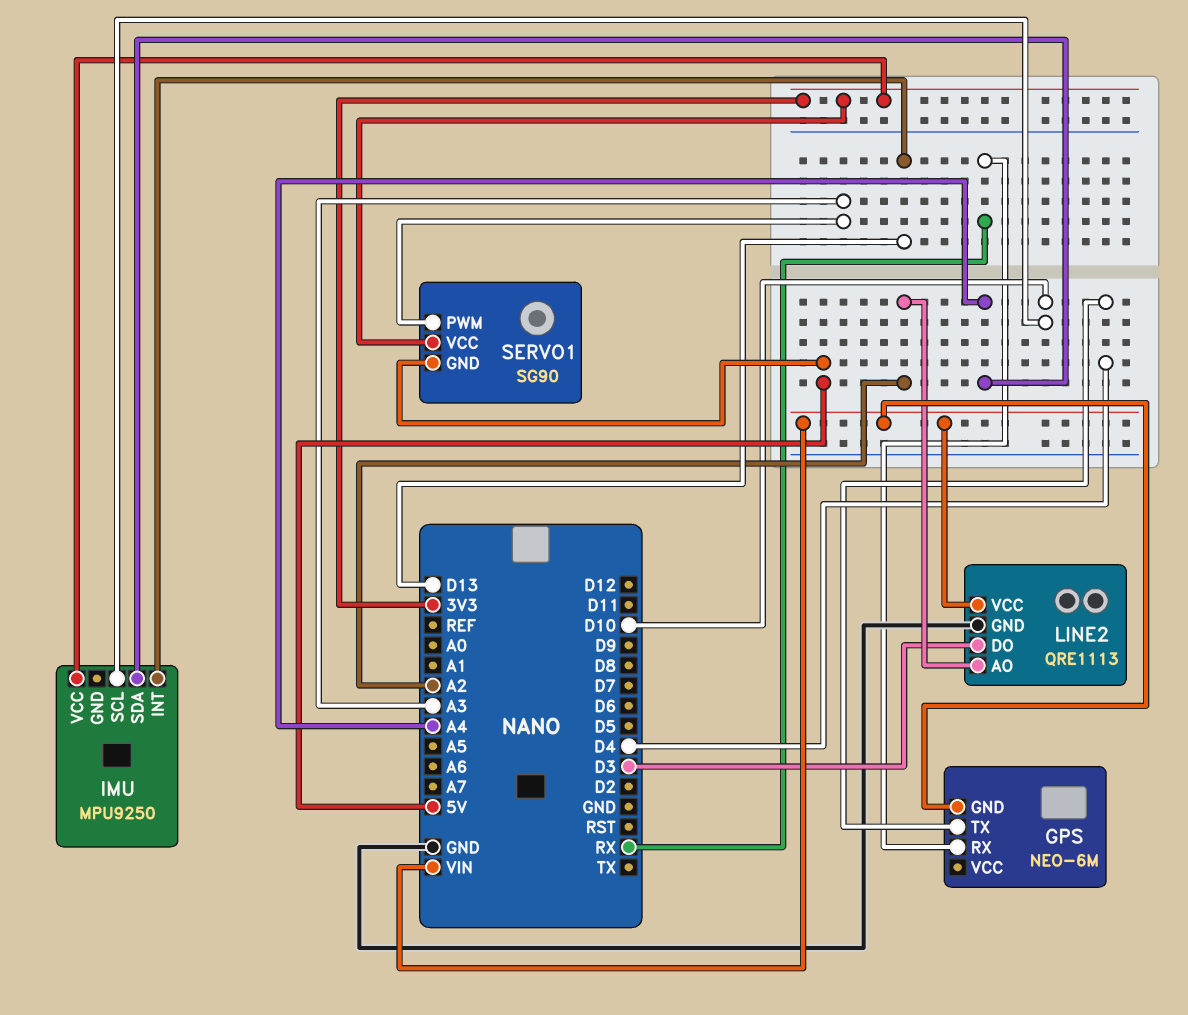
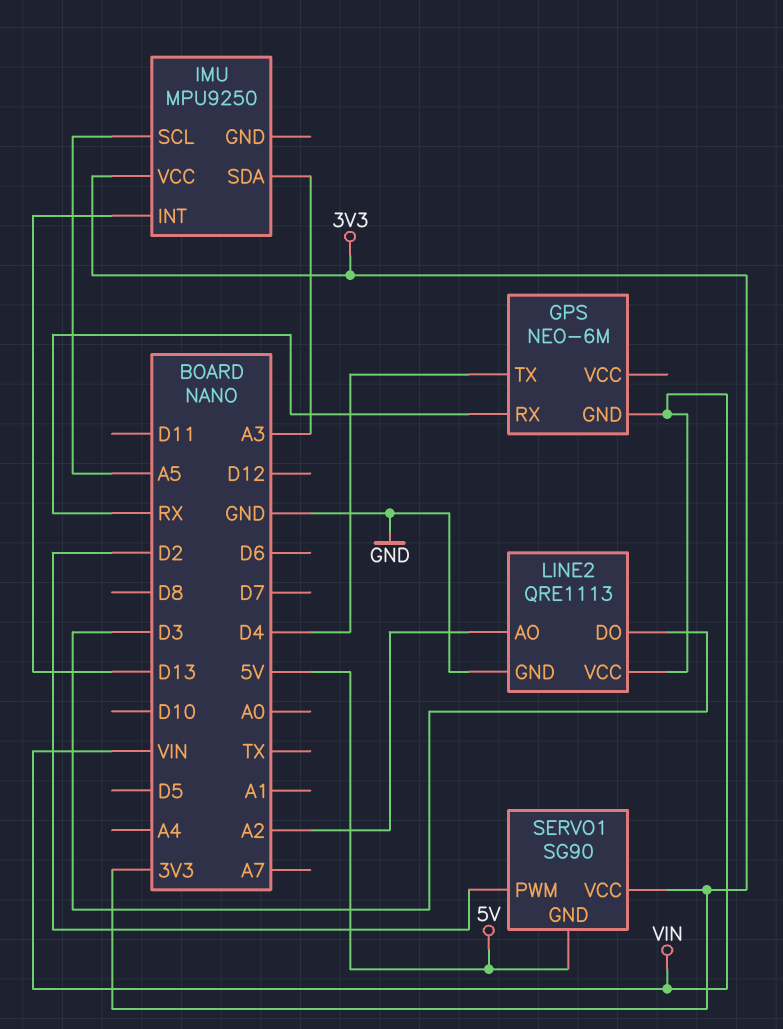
IMU pin SCL: D10 -> A5
IMU pin SDA: A4 -> A3
SERVO1 pin PWM: A3 -> D2

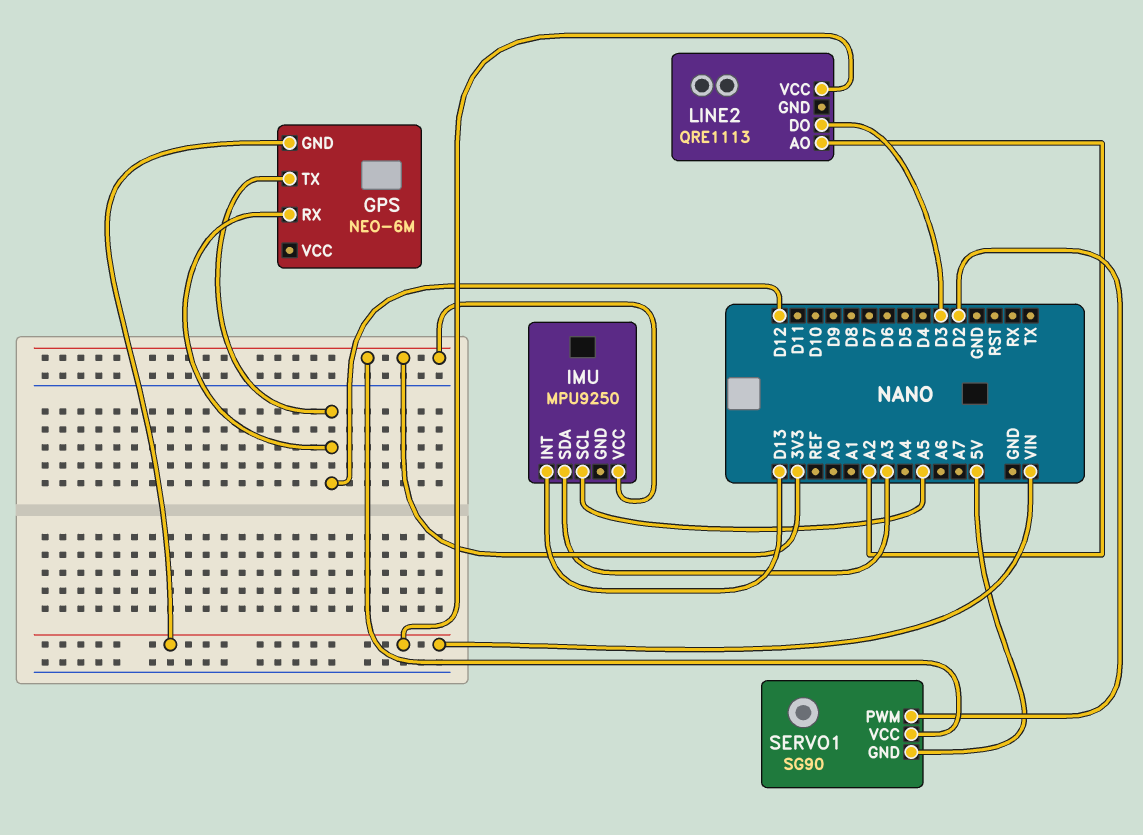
GPS pin RX: RX -> D12
GPS pin TX: D4 -> D12
LINE2 pin GND: GND -> none

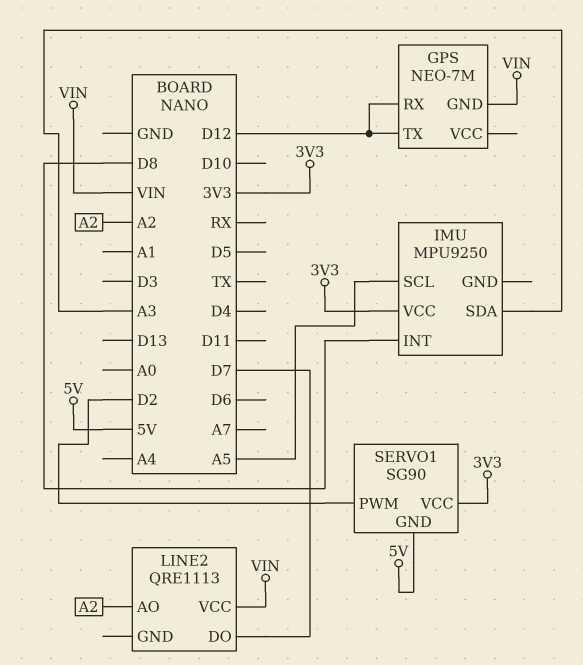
GPS: NEO-6M -> NEO-7M
IMU pin INT: D13 -> D8
LINE2 pin DO: D3 -> D7

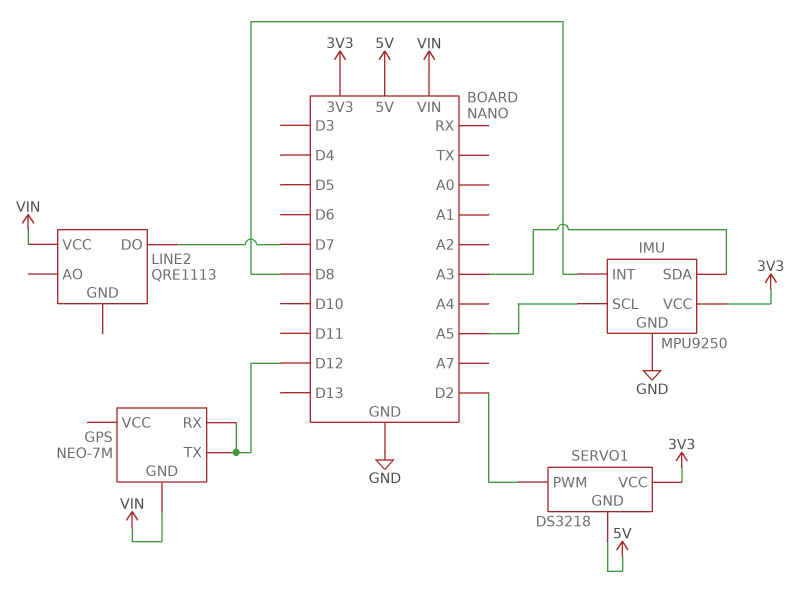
IMU pin GND: none -> GND
LINE2 pin AO: A2 -> none
SERVO1: SG90 -> DS3218

